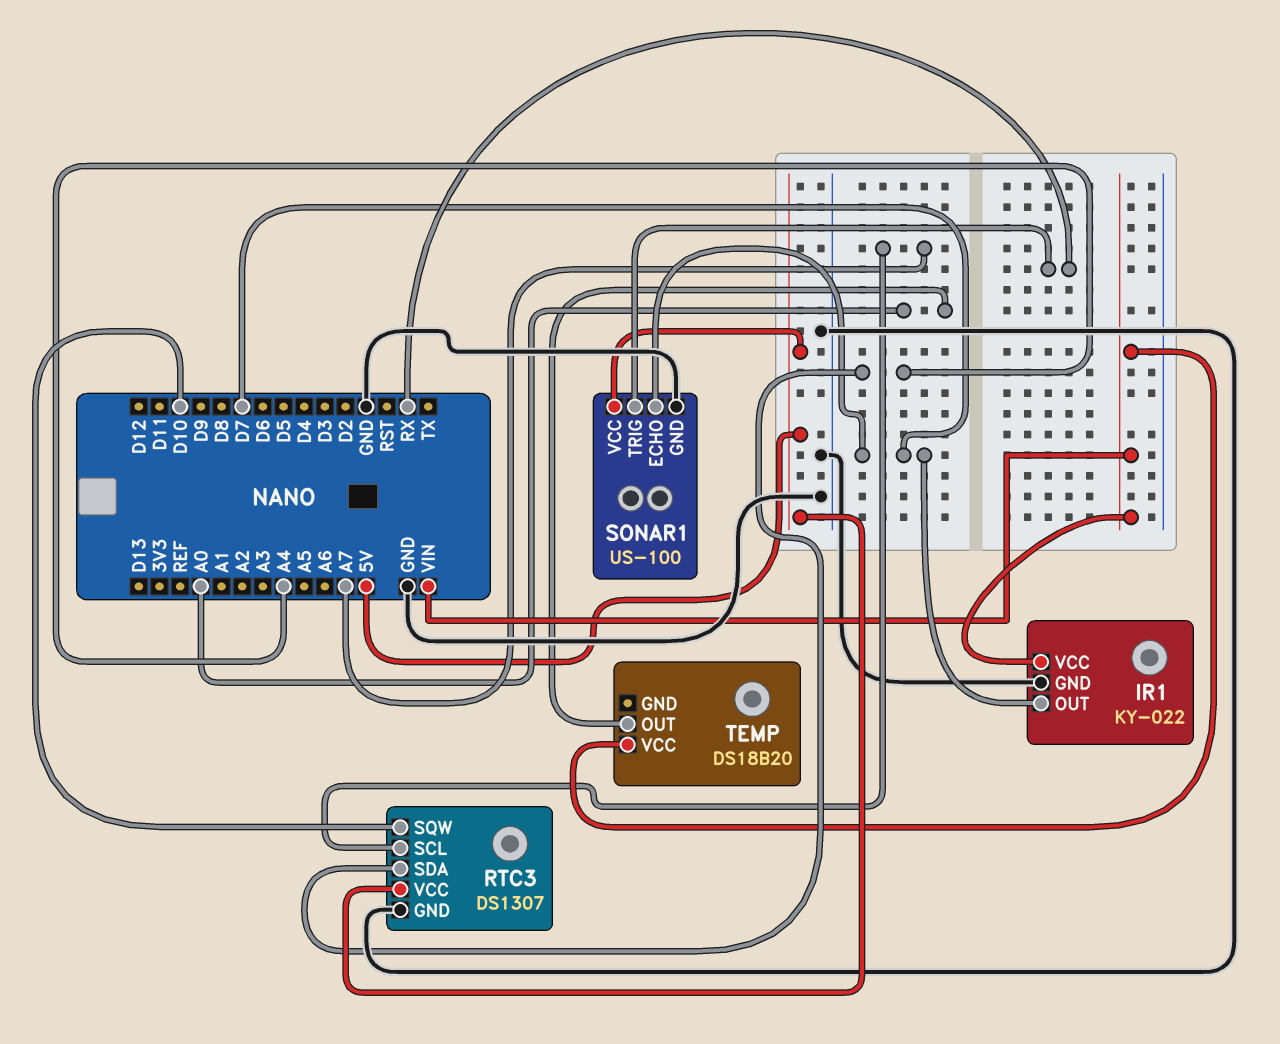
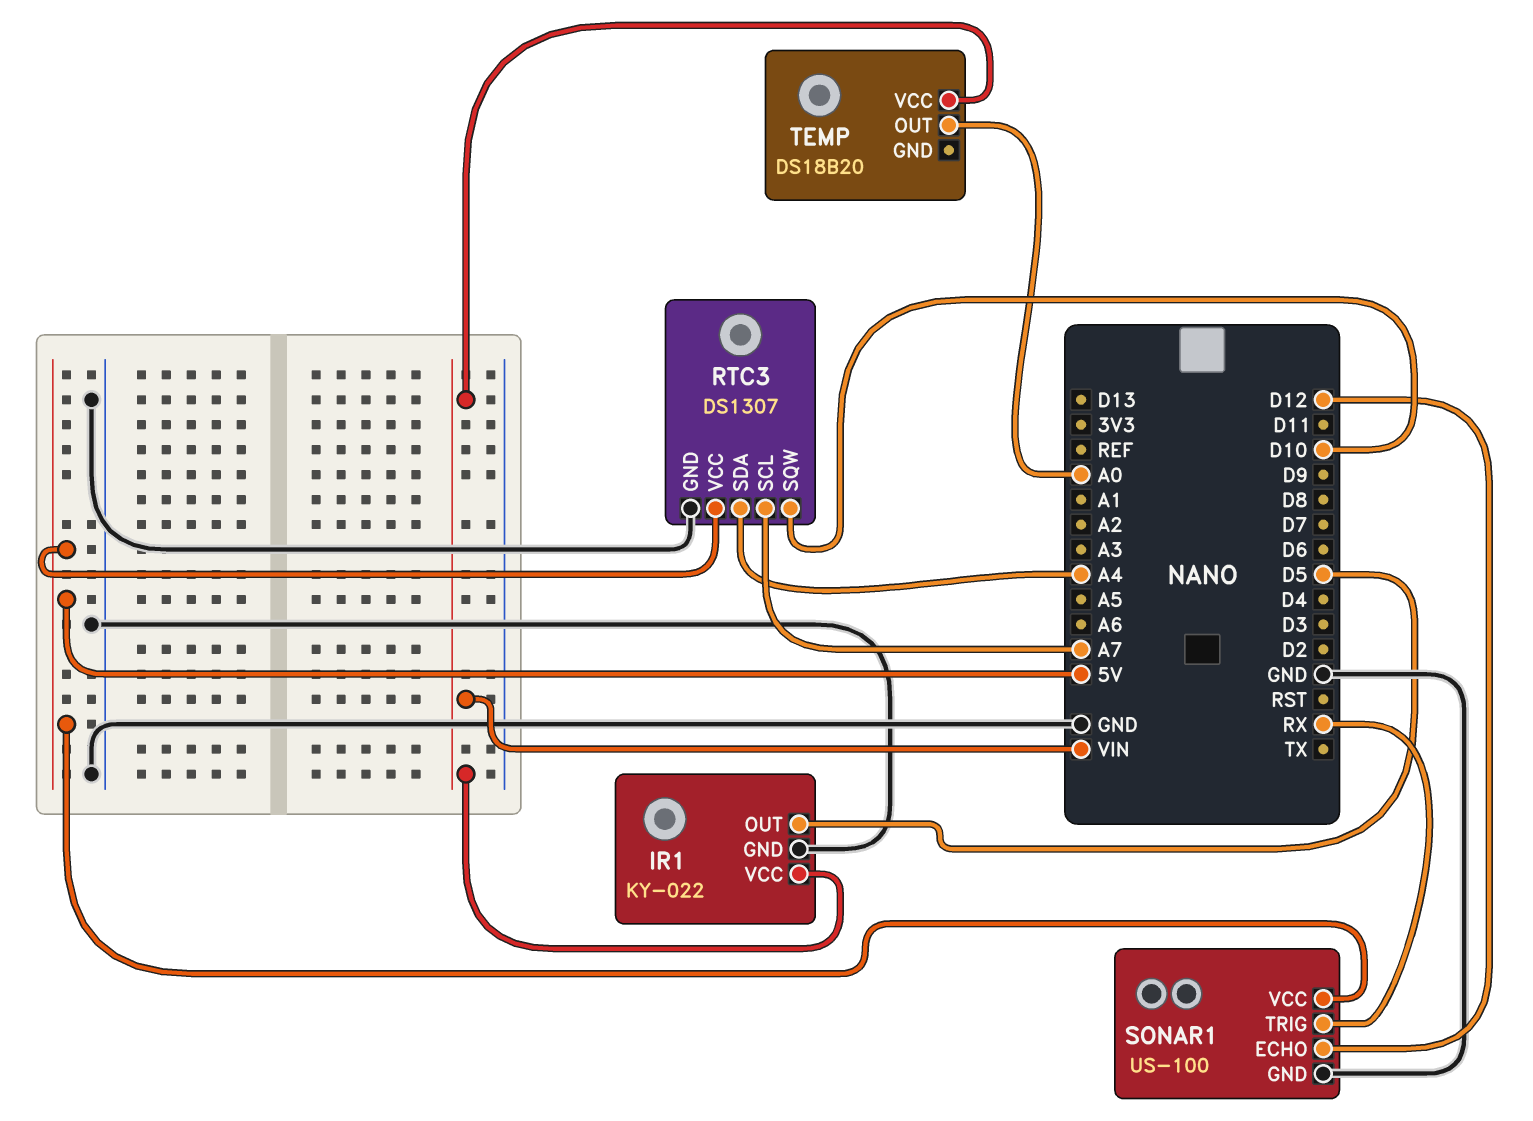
IR1 pin OUT: D7 -> D5
SONAR1 pin ECHO: D7 -> D12

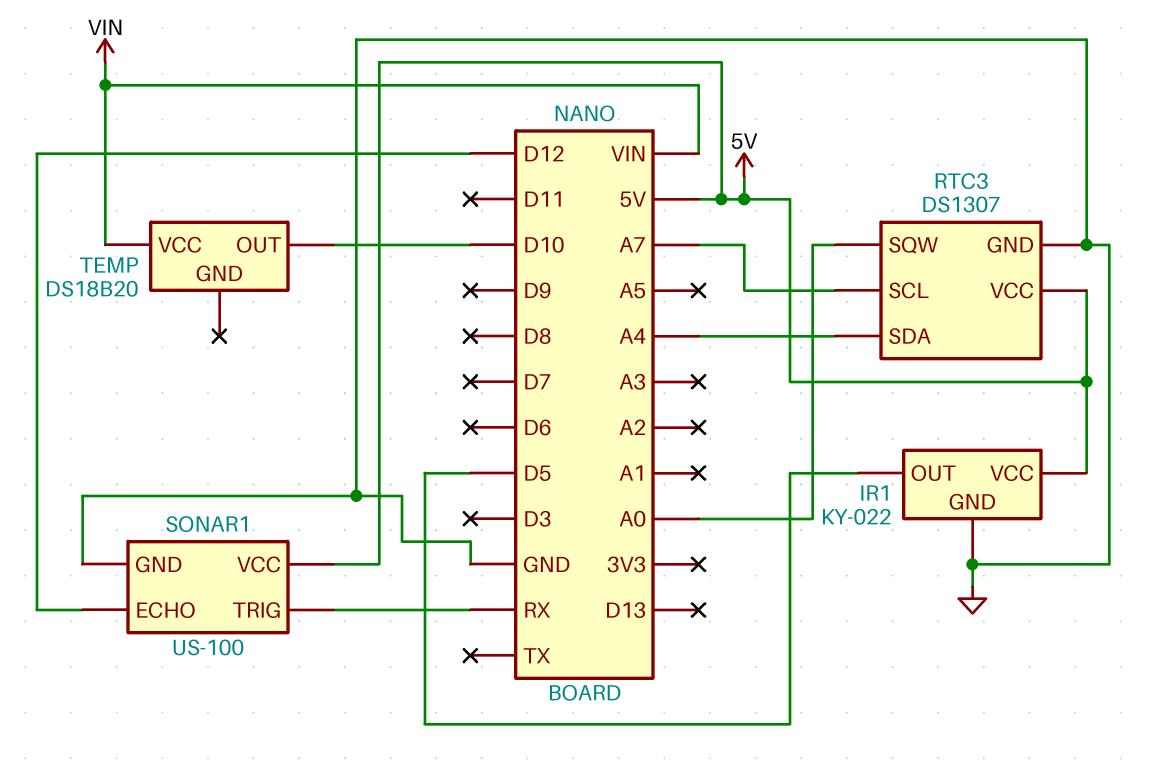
IR1 pin VCC: VIN -> 5V
RTC3 pin SQW: D10 -> A0
TEMP pin OUT: A0 -> D10

